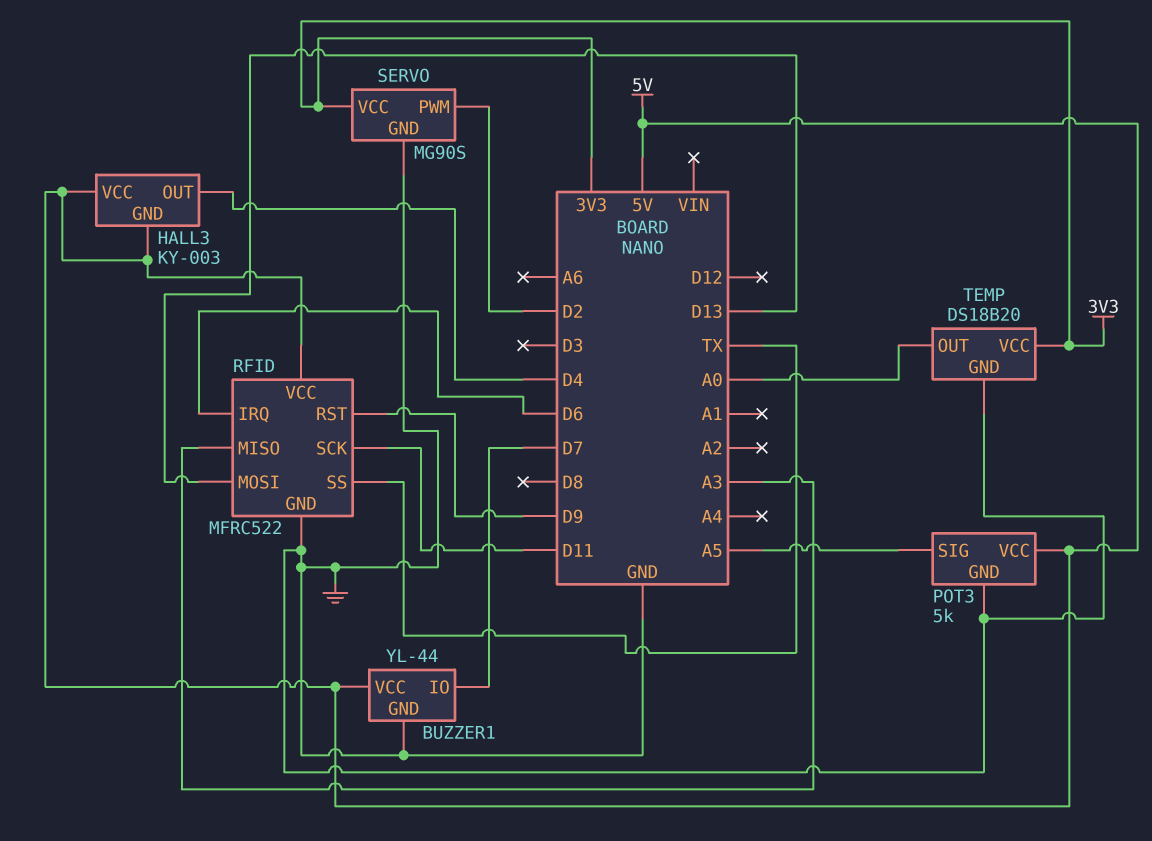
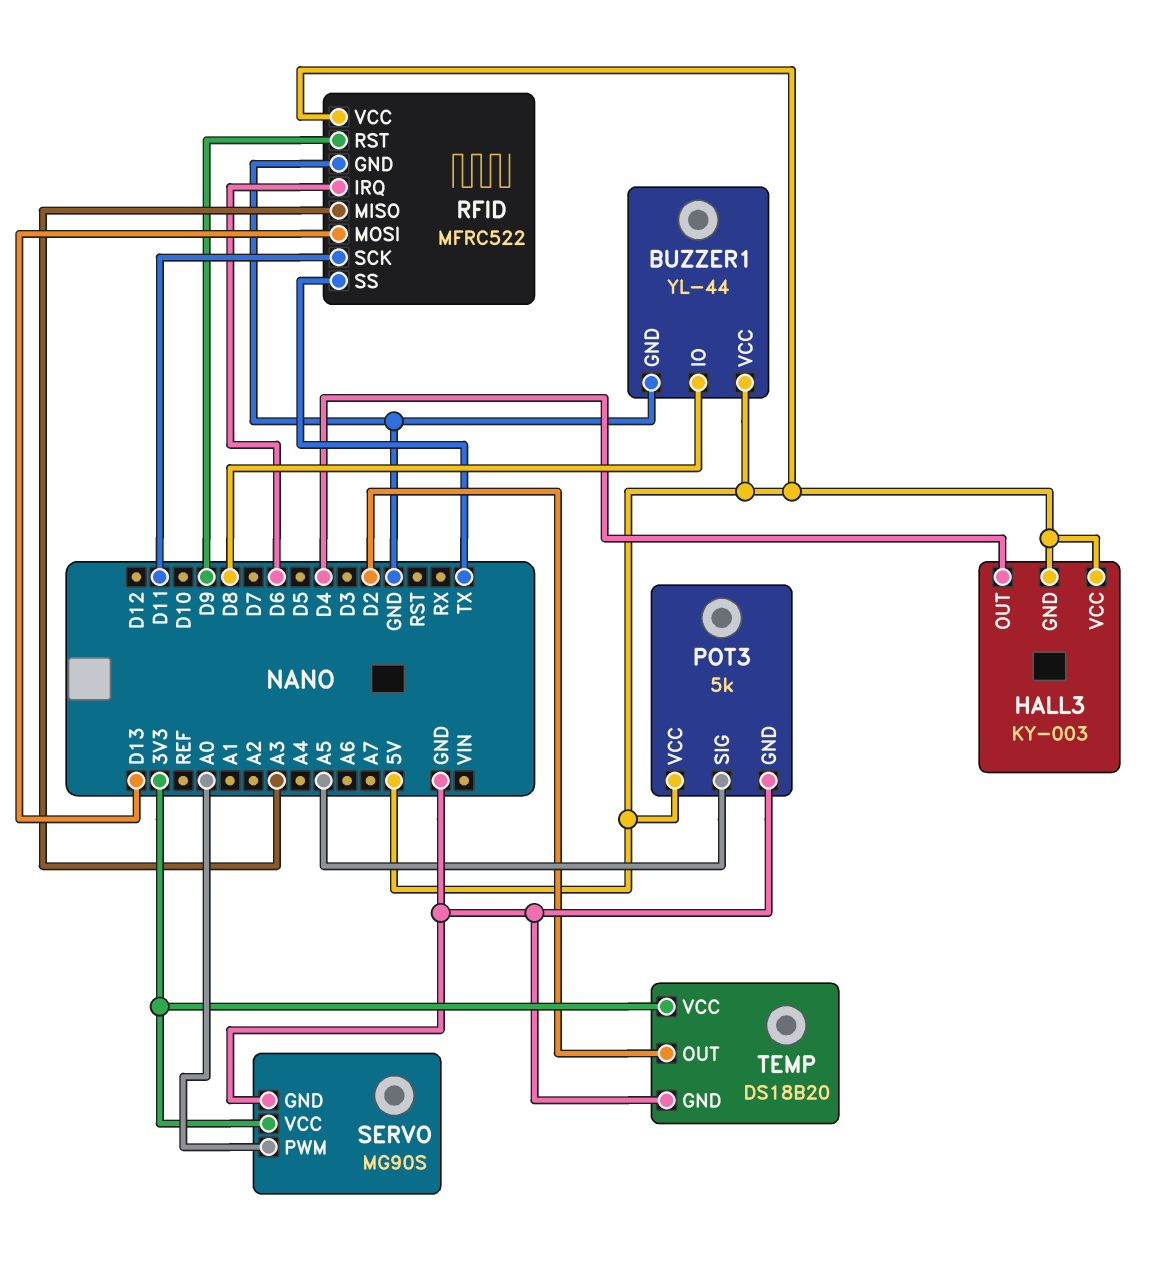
BUZZER1 pin IO: D7 -> D8
SERVO pin PWM: D2 -> A0
TEMP pin OUT: A0 -> D2

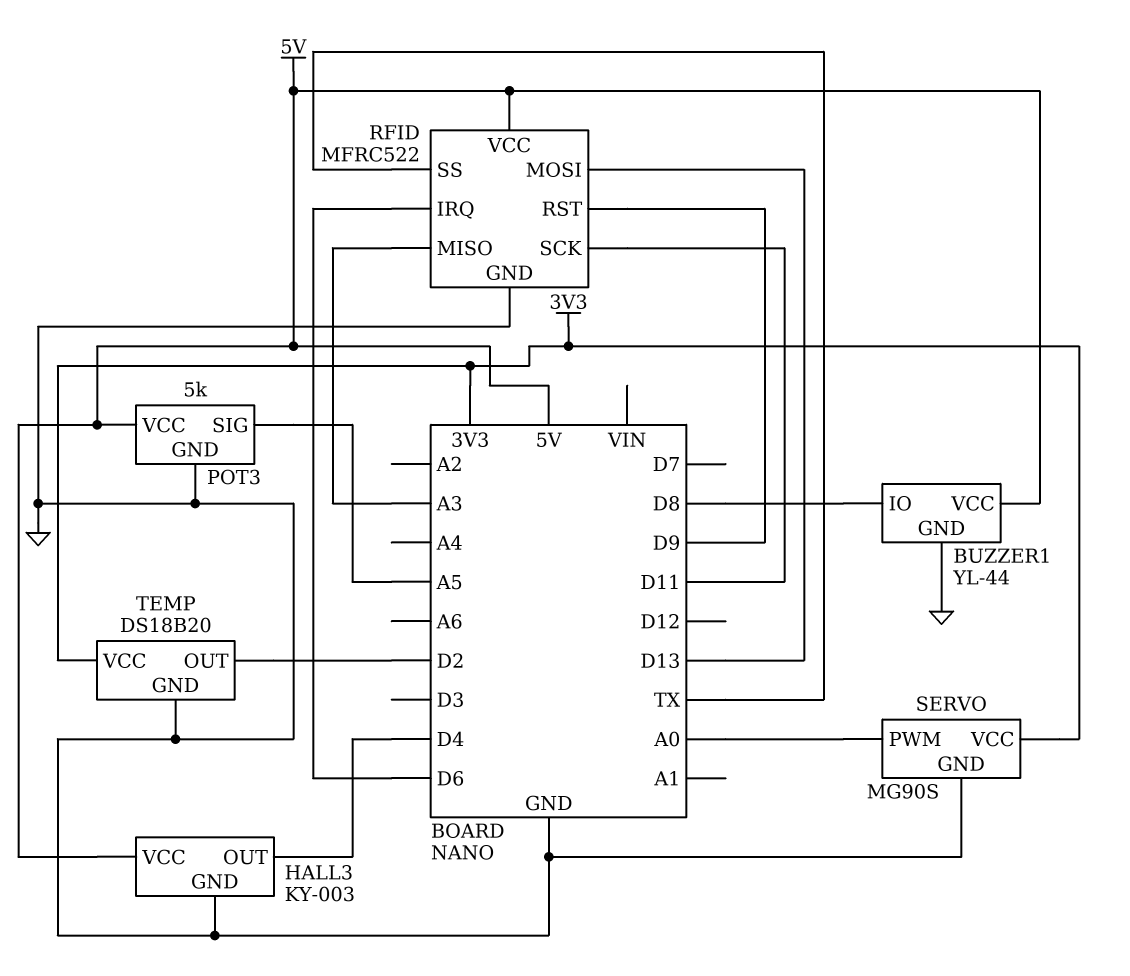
HALL3 pin GND: 5V -> GND

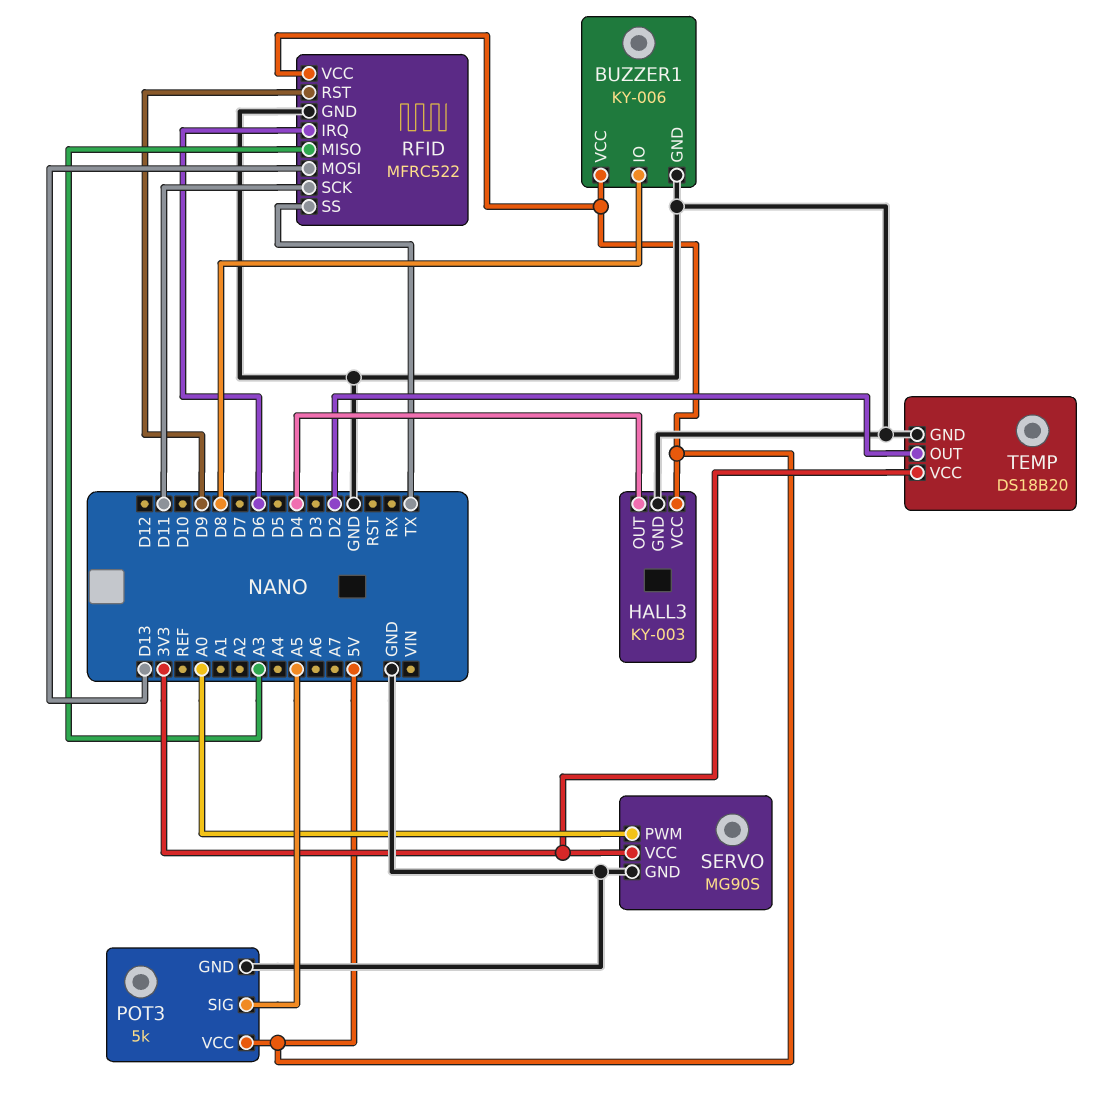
BUZZER1: YL-44 -> KY-006

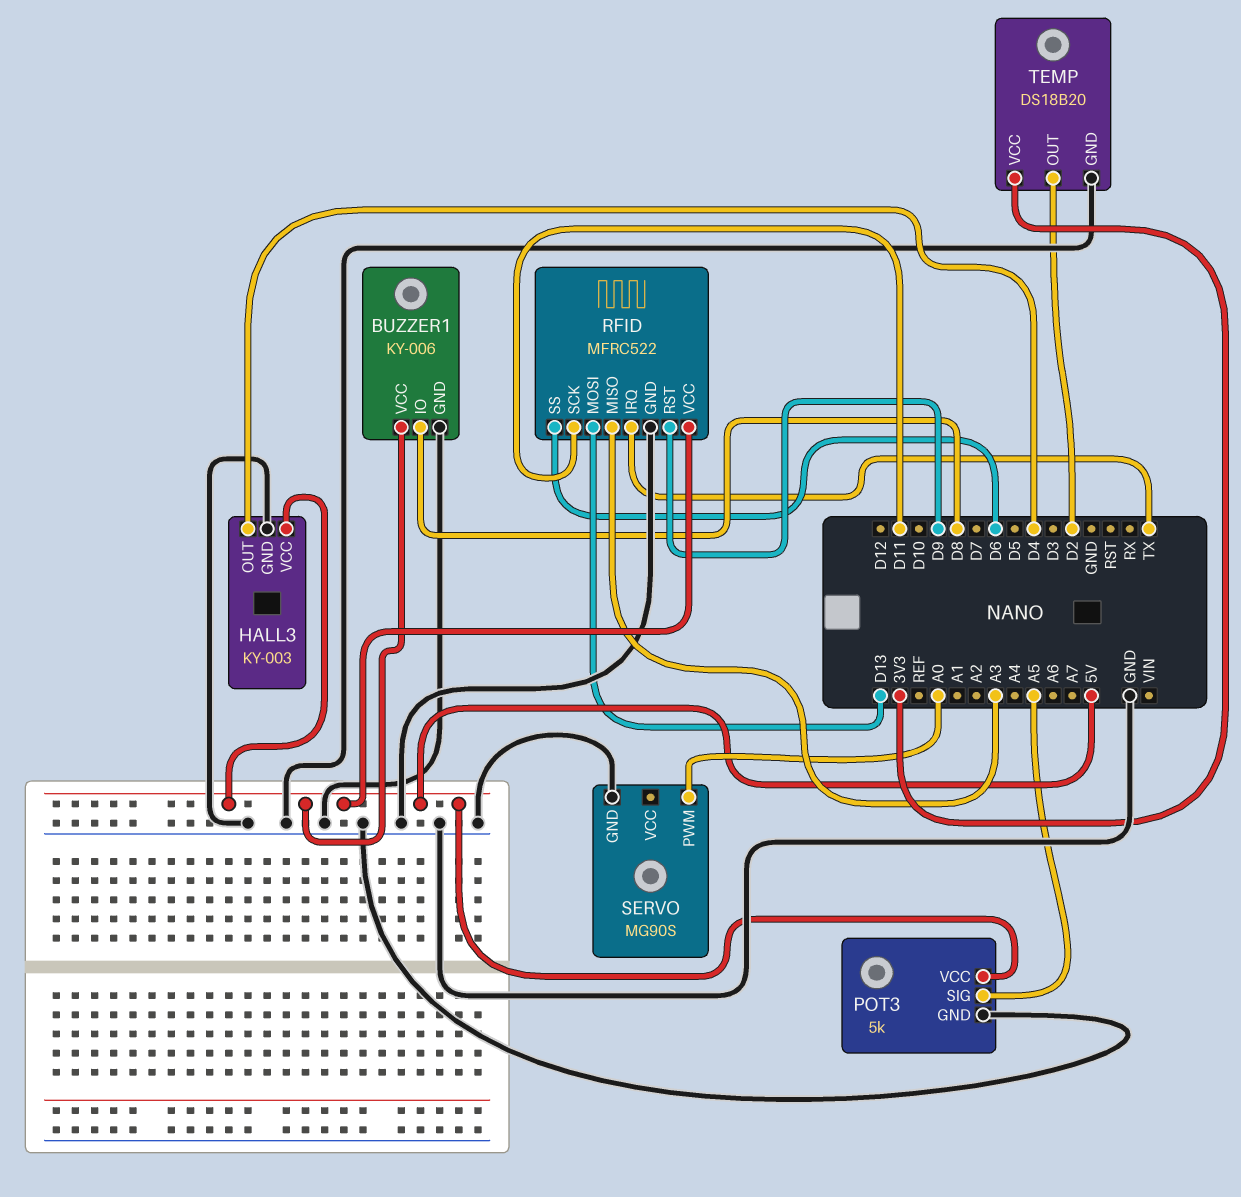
RFID pin IRQ: D6 -> TX
RFID pin SS: TX -> D6
SERVO pin VCC: 3V3 -> none

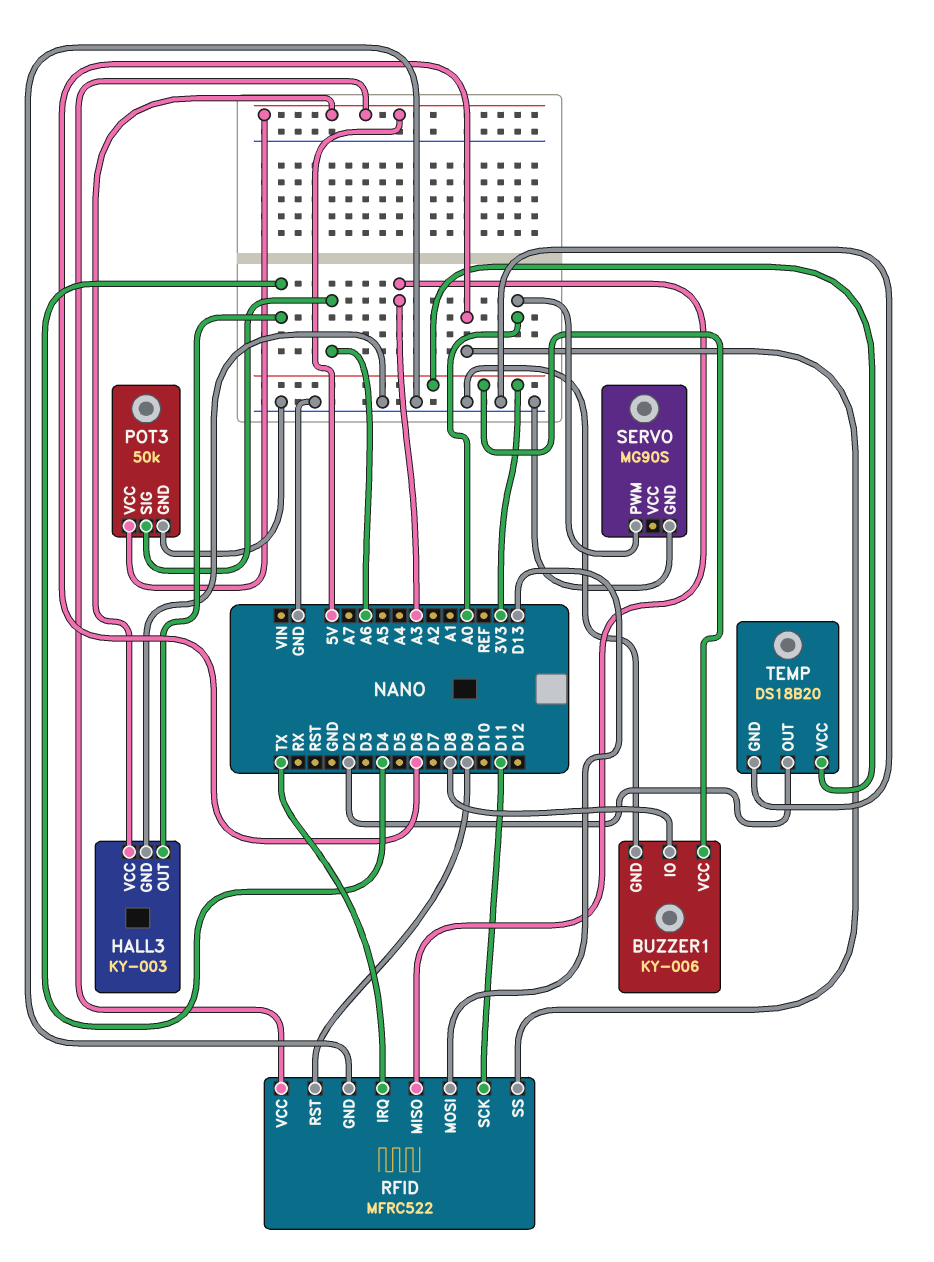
BUZZER1 pin VCC: 5V -> 3V3
POT3: 5k -> 50k
POT3 pin SIG: A5 -> A6

